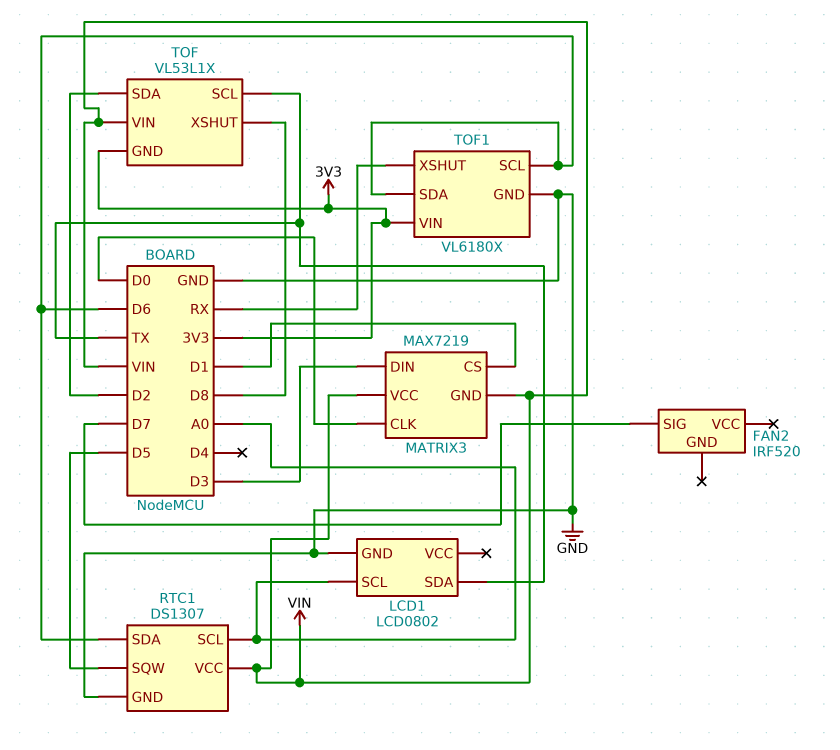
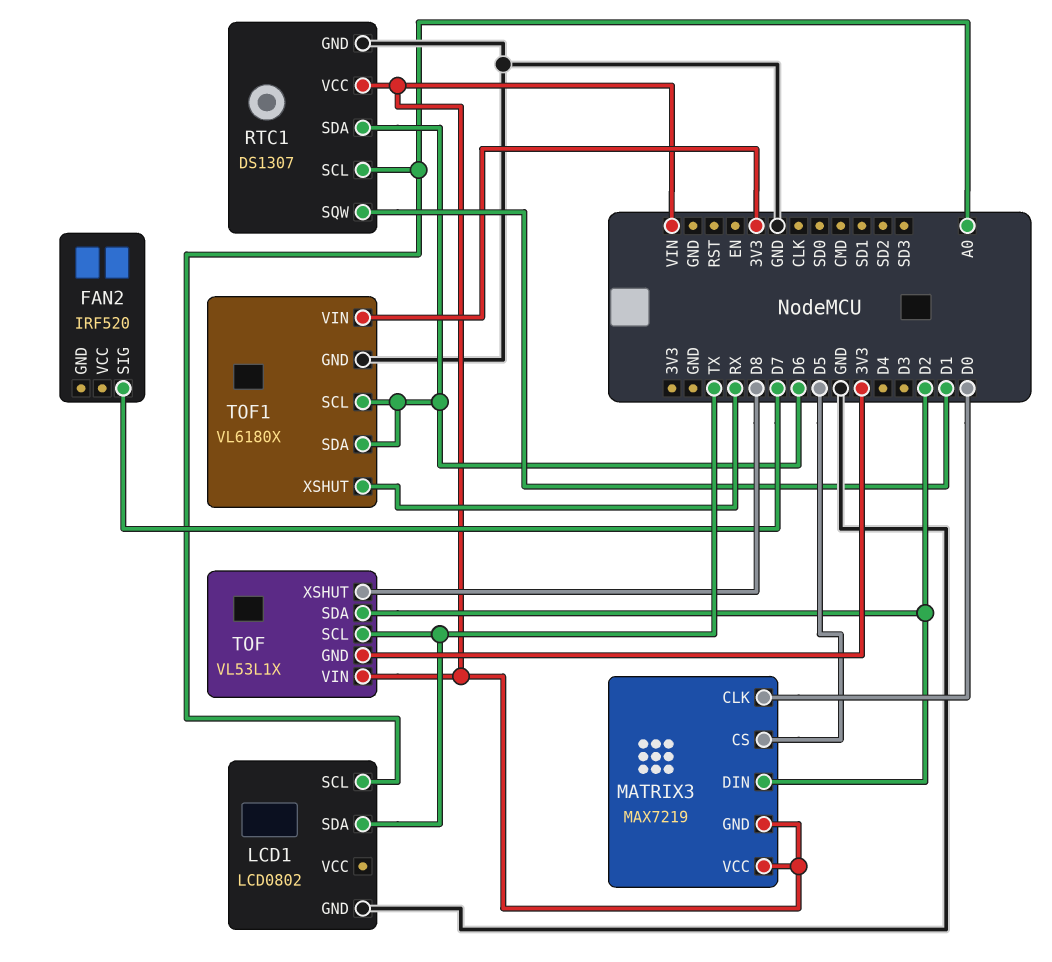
MATRIX3 pin CS: D1 -> D5
MATRIX3 pin DIN: D3 -> D2
RTC1 pin SQW: D5 -> D1

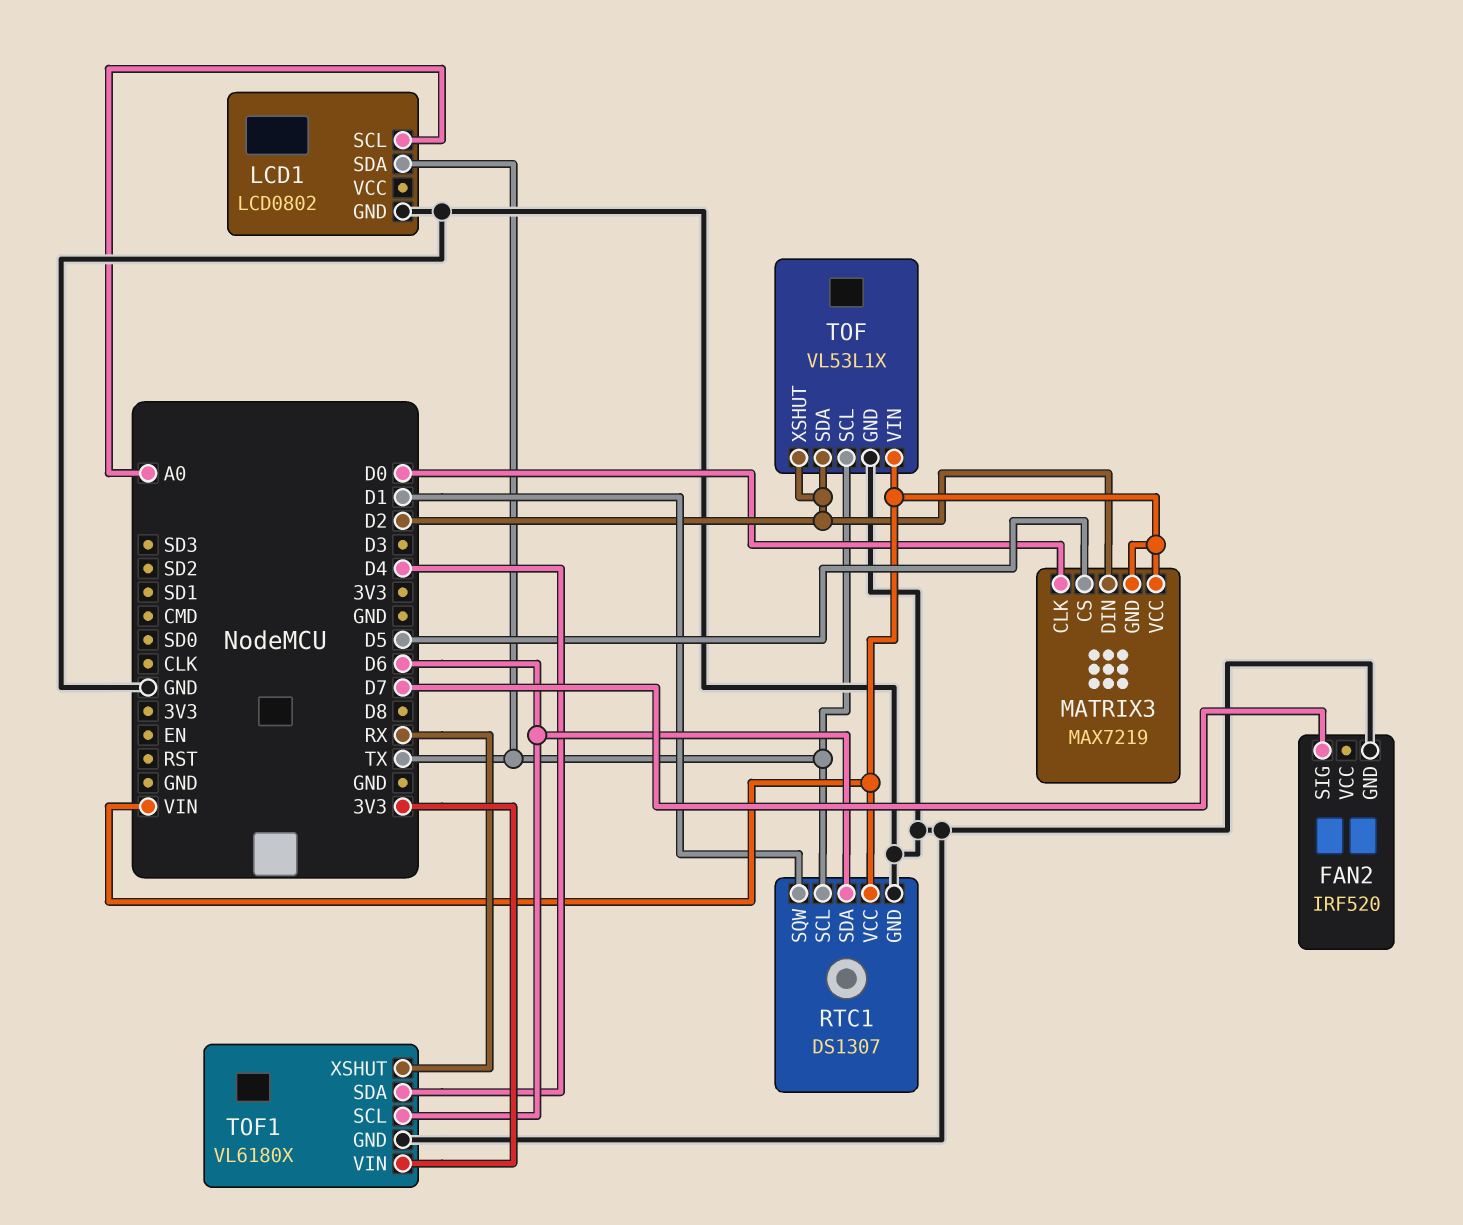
FAN2 pin GND: none -> GND
RTC1 pin SCL: A0 -> TX
TOF pin GND: 3V3 -> GND
TOF pin XSHUT: D8 -> D2
TOF1 pin SDA: D6 -> D4

